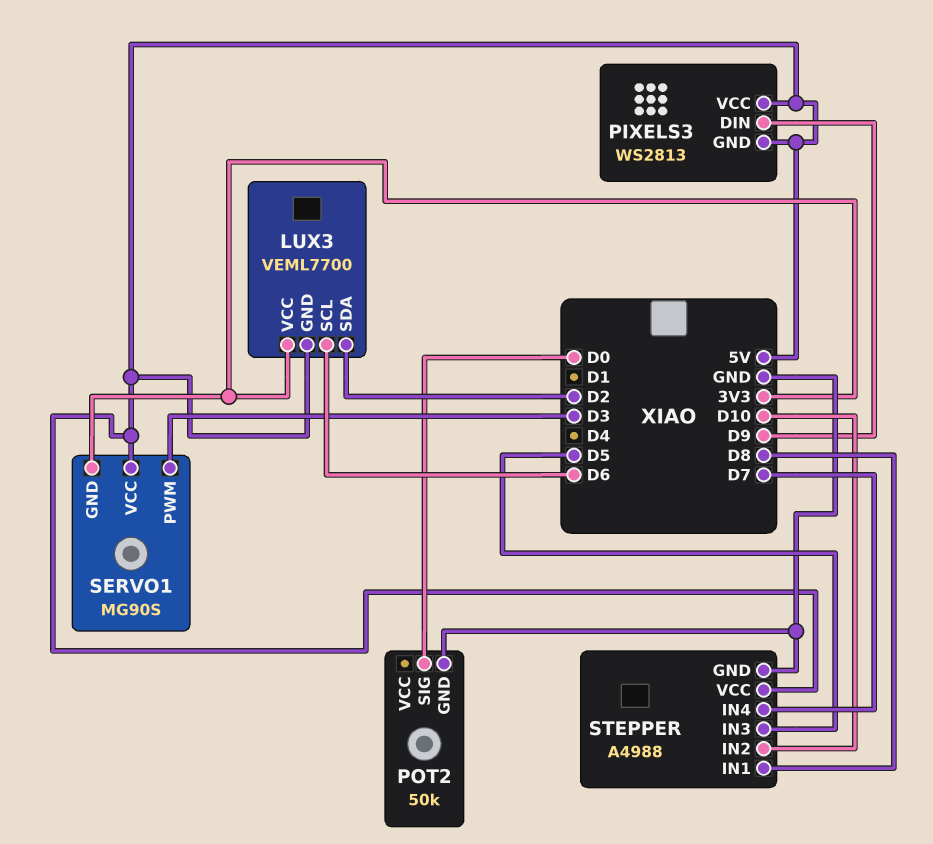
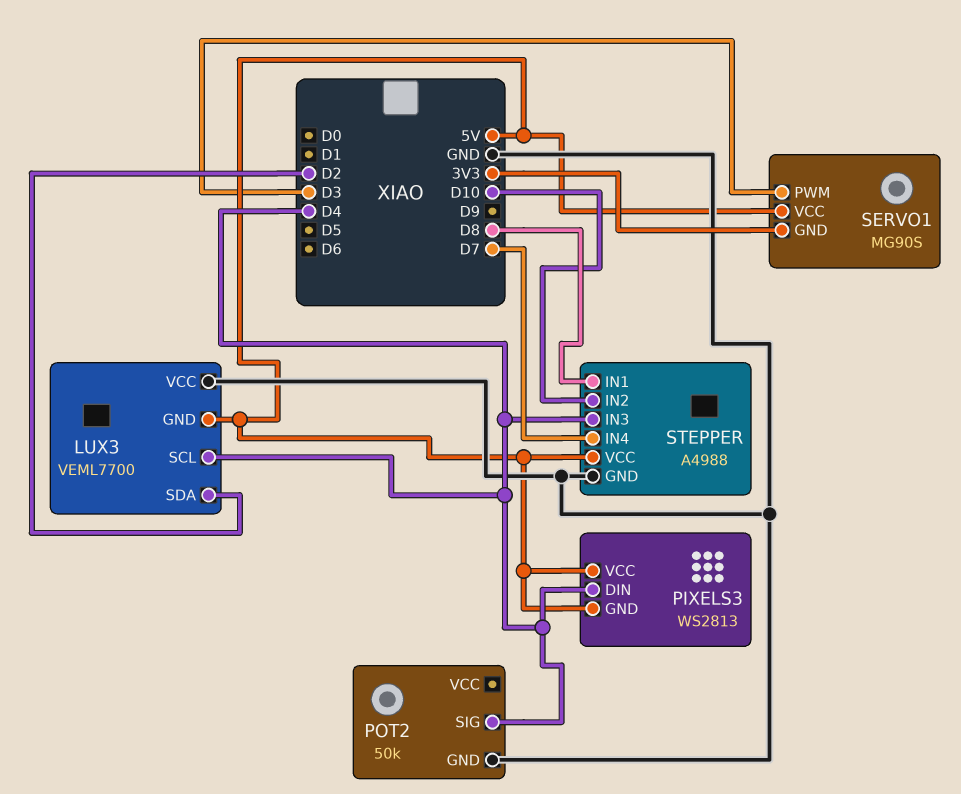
LUX3 pin SCL: D6 -> D4
LUX3 pin VCC: 3V3 -> GND
PIXELS3 pin DIN: D9 -> D4
POT2 pin SIG: D0 -> D4
STEPPER pin IN3: D5 -> D4

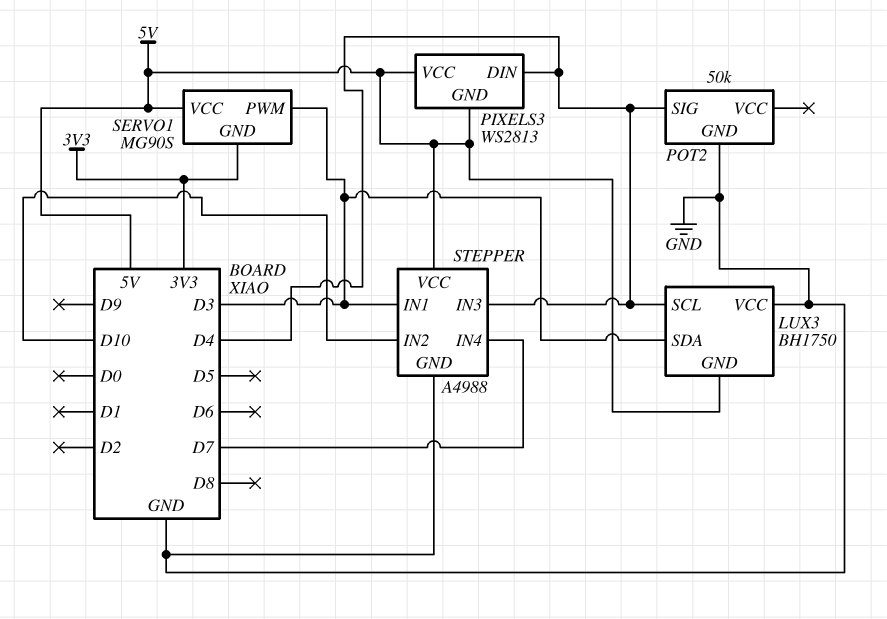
LUX3: VEML7700 -> BH1750
LUX3 pin SDA: D2 -> D3
STEPPER pin IN1: D8 -> D3

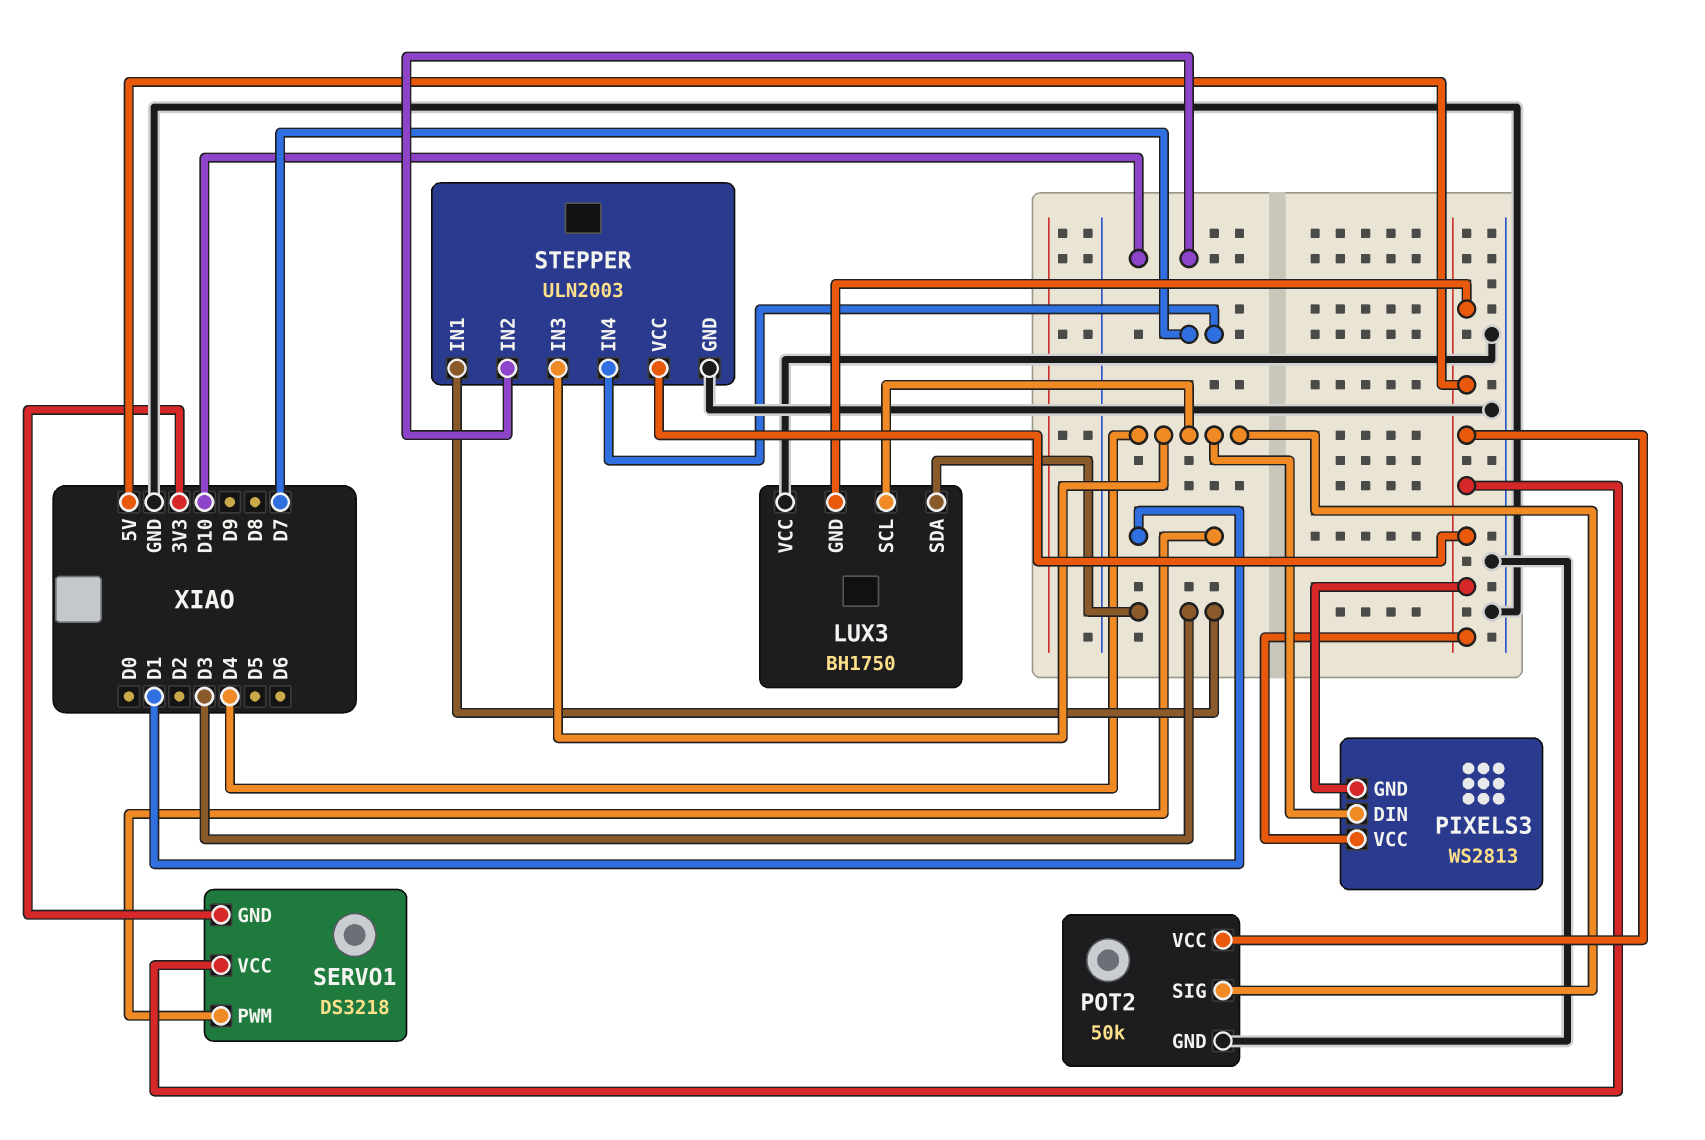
POT2 pin VCC: none -> 5V
SERVO1: MG90S -> DS3218
SERVO1 pin PWM: D3 -> D1
STEPPER: A4988 -> ULN2003

